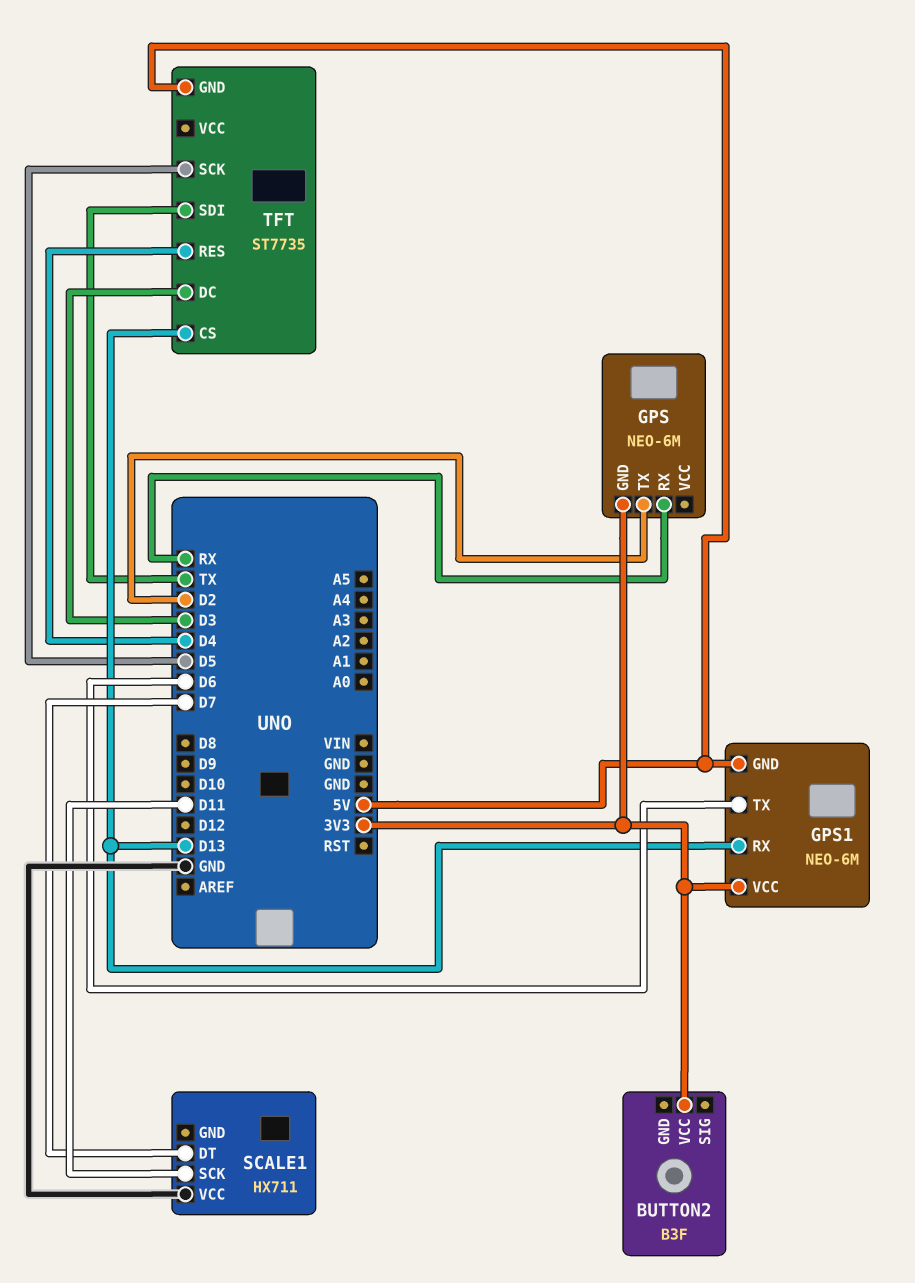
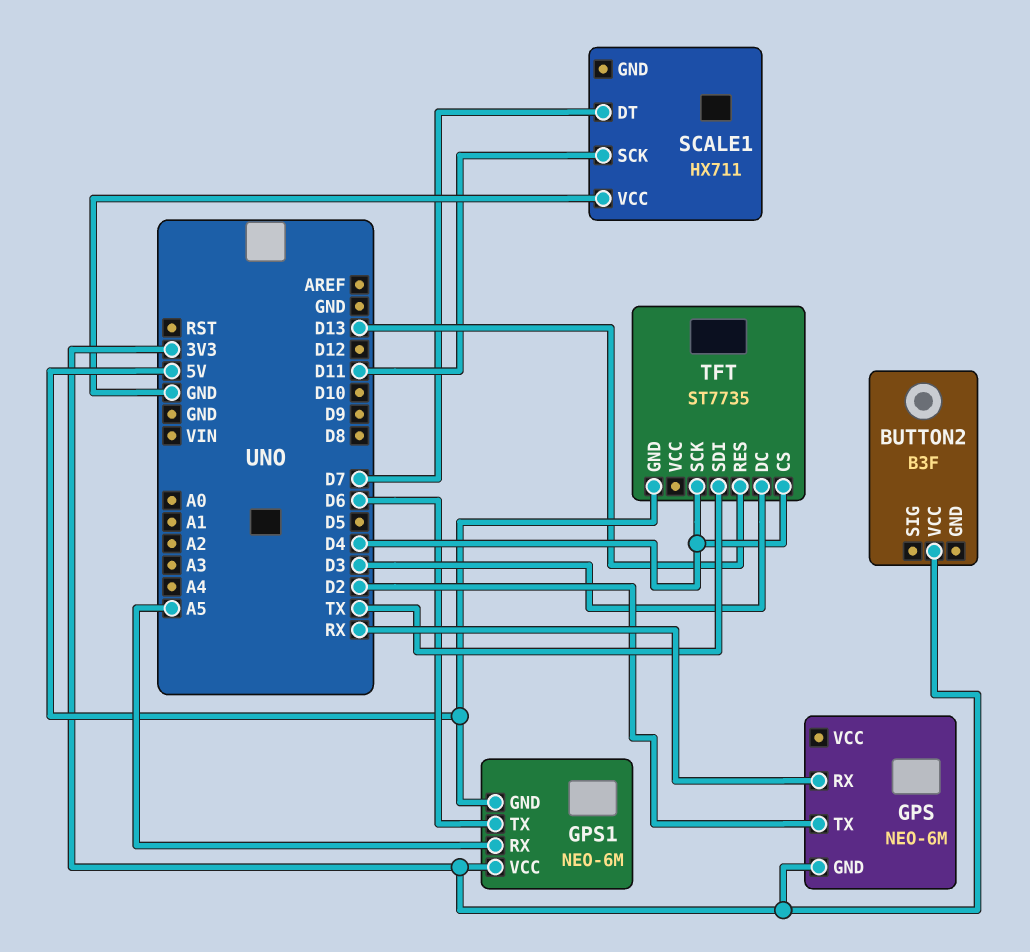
GPS1 pin RX: D13 -> A5
TFT pin CS: D13 -> D4
TFT pin RES: D4 -> D13
TFT pin SCK: D5 -> D4

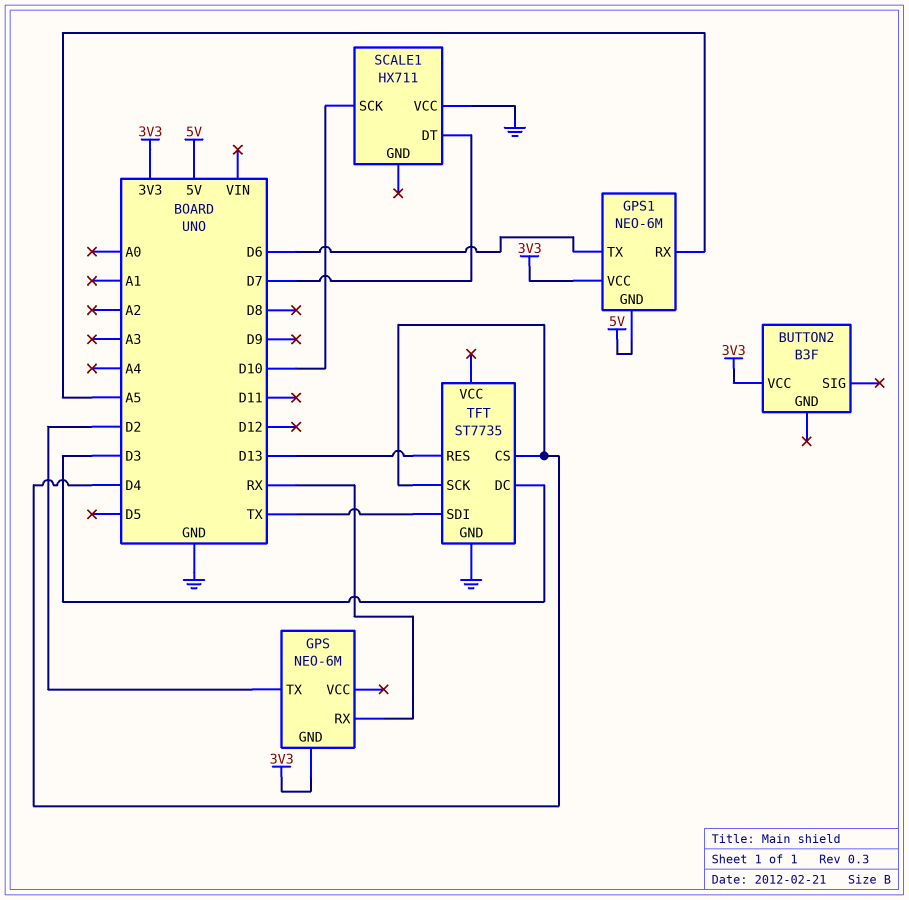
SCALE1 pin SCK: D11 -> D10
TFT pin GND: 5V -> GND

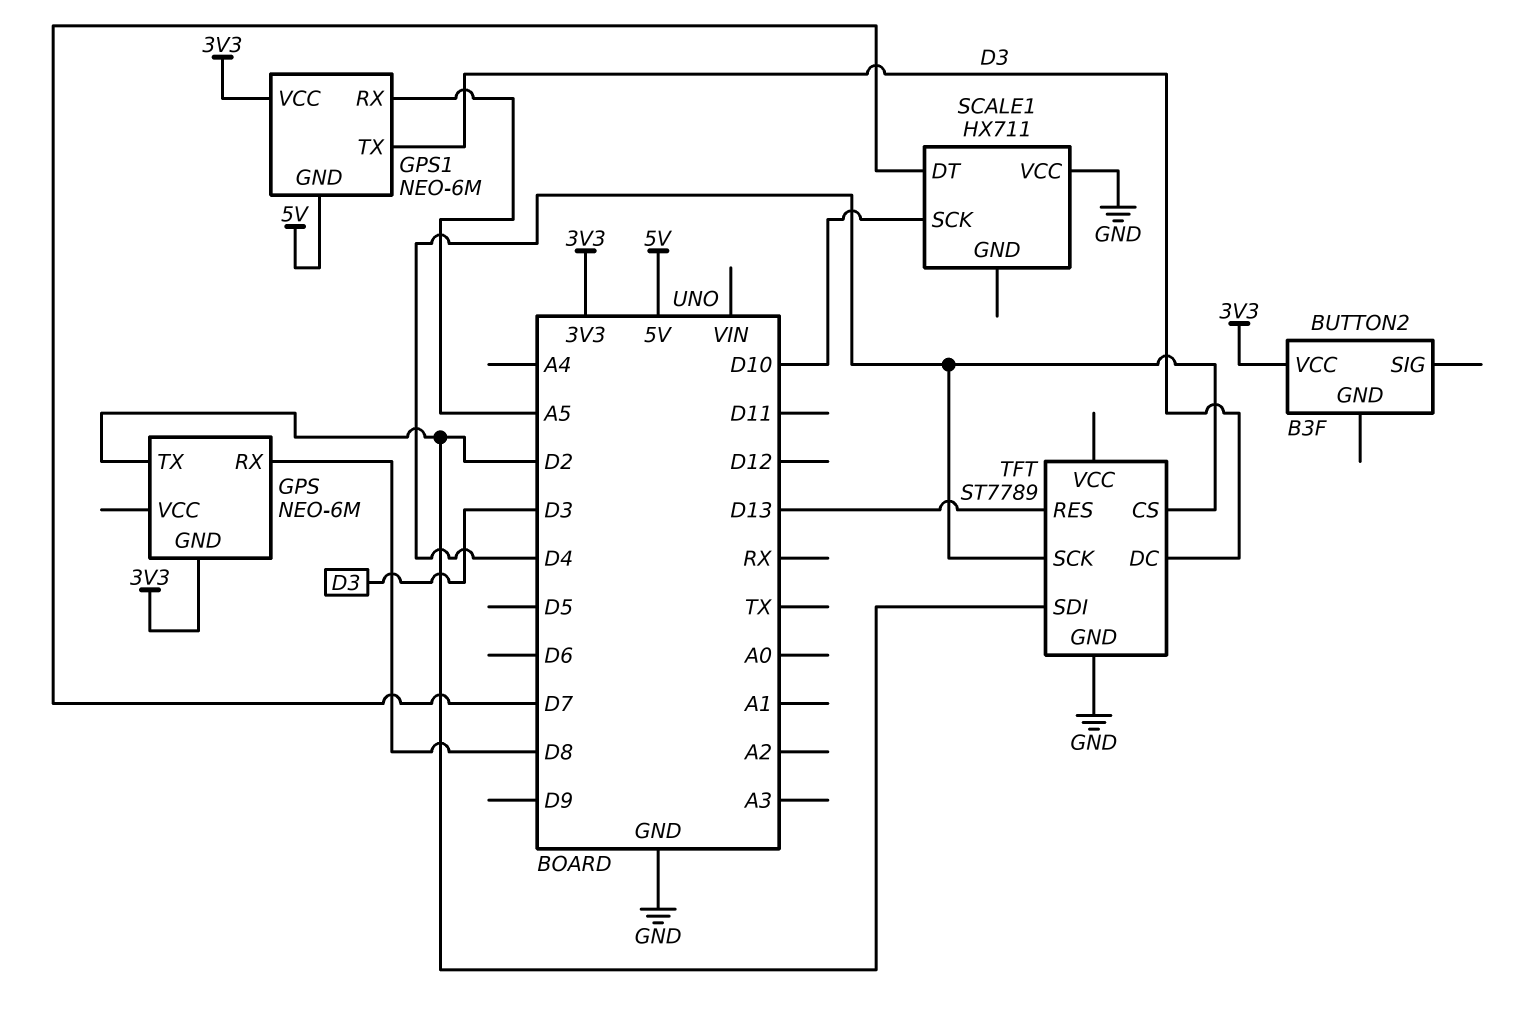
GPS pin RX: RX -> D8
GPS1 pin TX: D6 -> D3
TFT: ST7735 -> ST7789
TFT pin SDI: TX -> D2

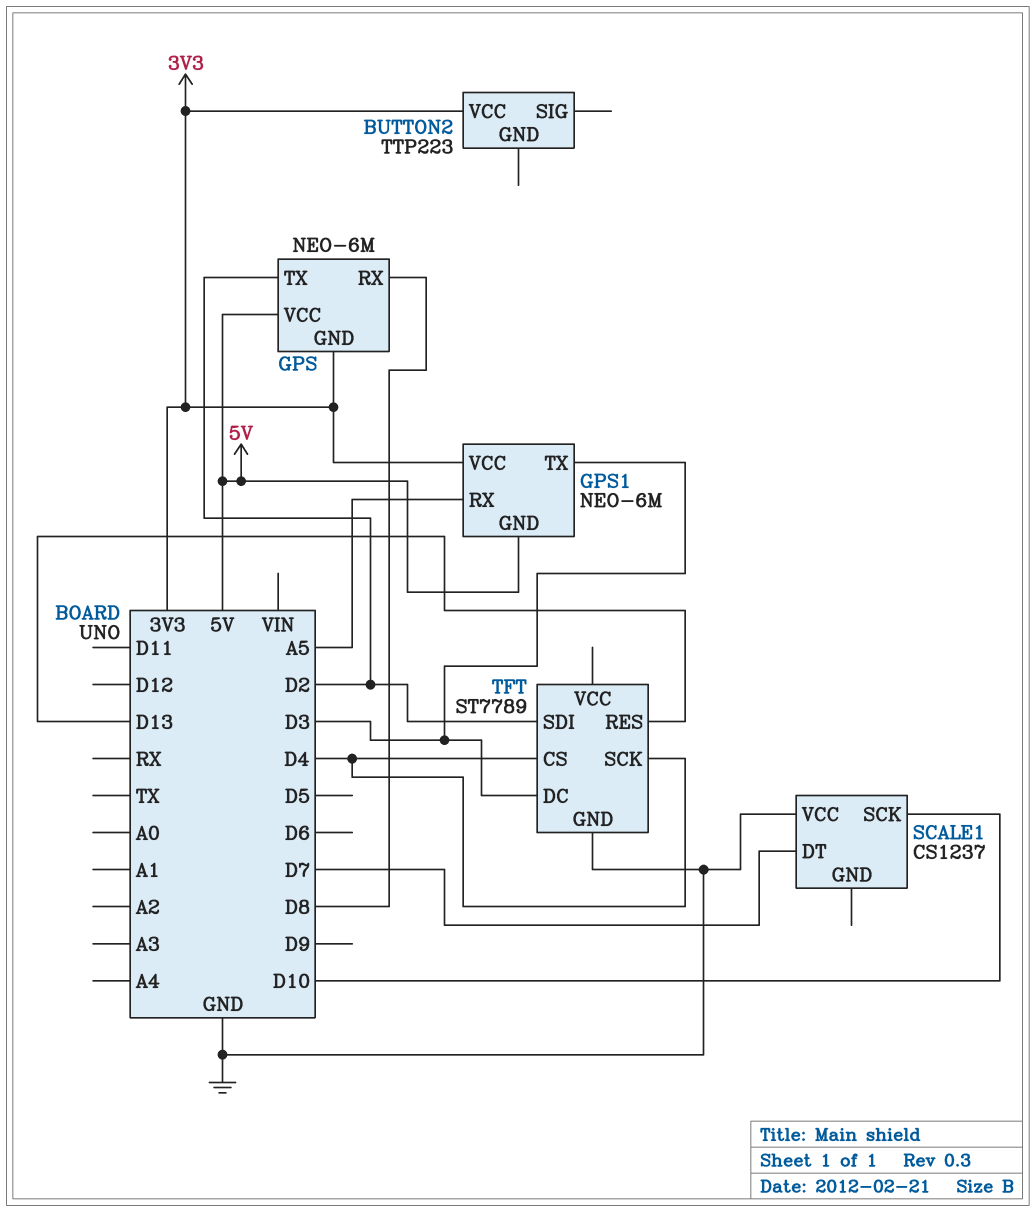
BUTTON2: B3F -> TTP223
GPS pin VCC: none -> 5V
SCALE1: HX711 -> CS1237

